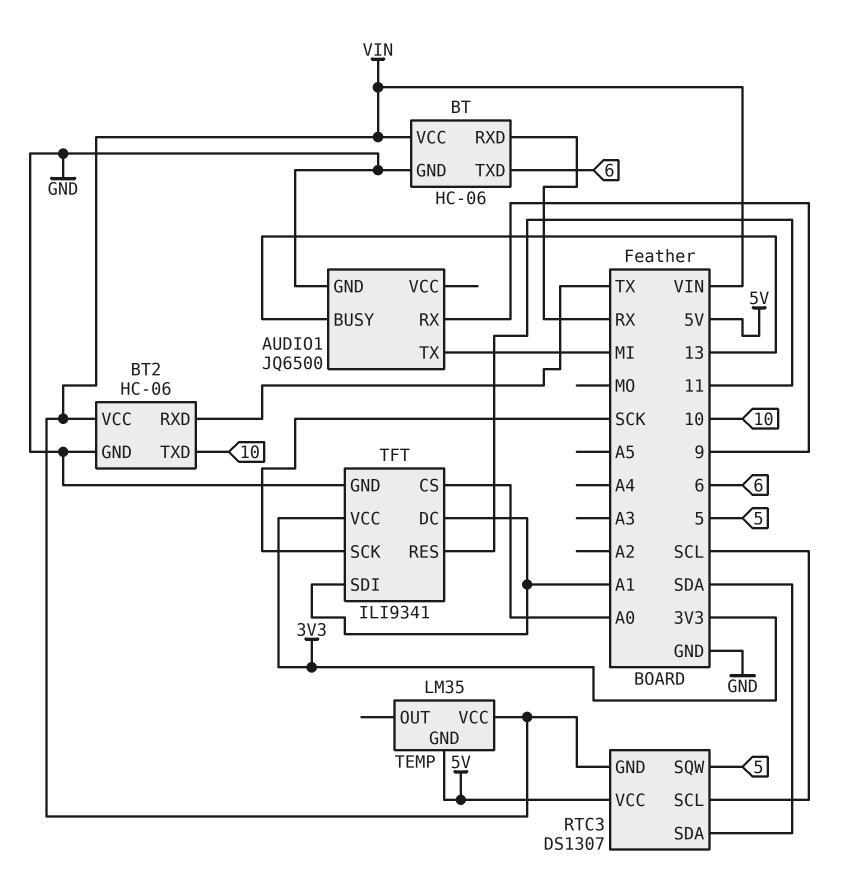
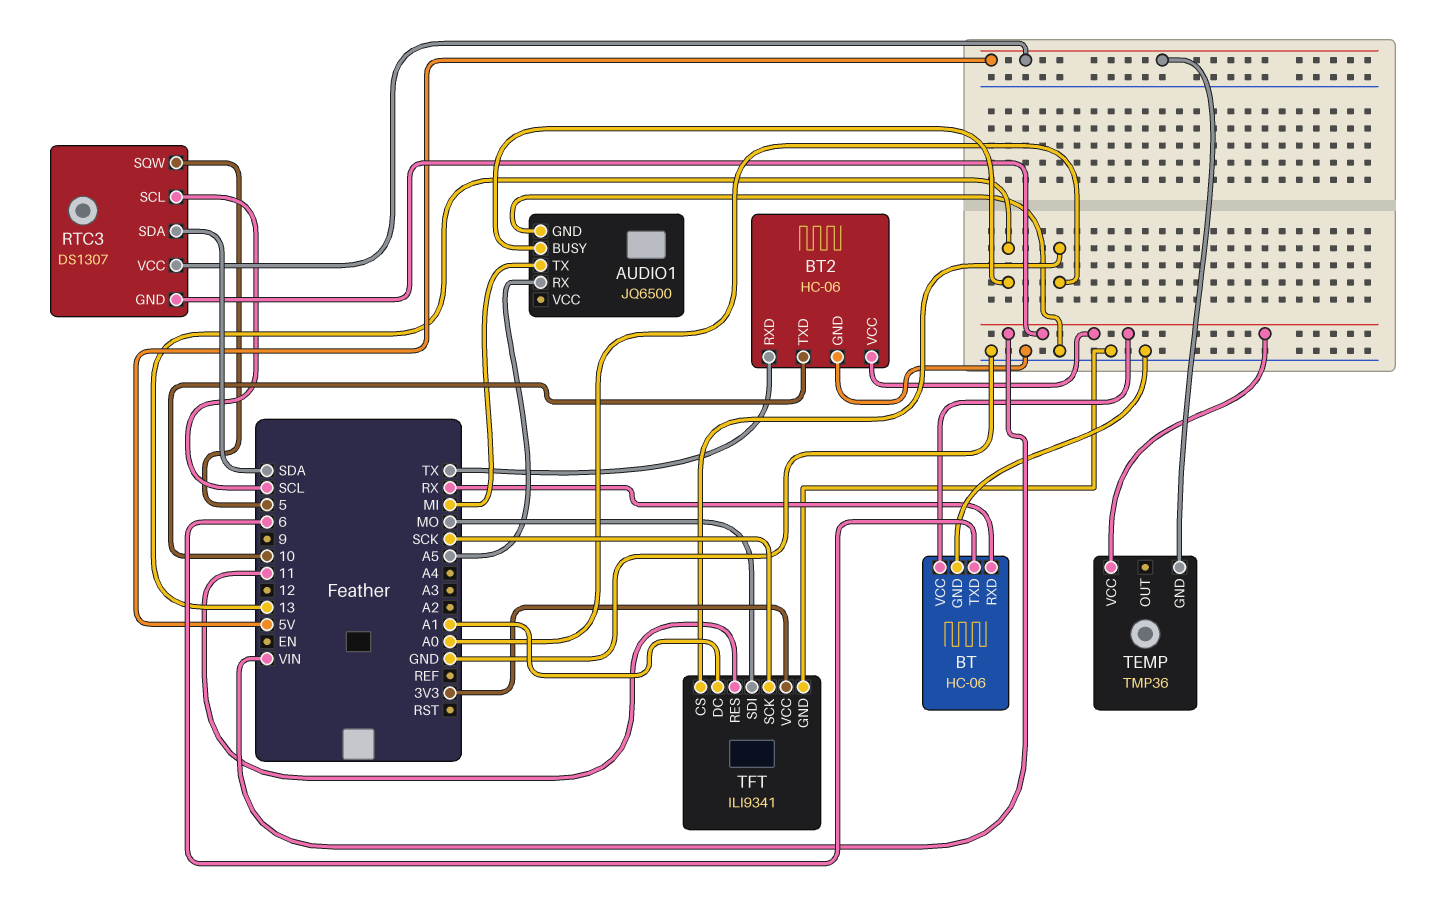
AUDIO1 pin RX: 9 -> A5
TEMP: LM35 -> TMP36
TFT pin SDI: A1 -> MO

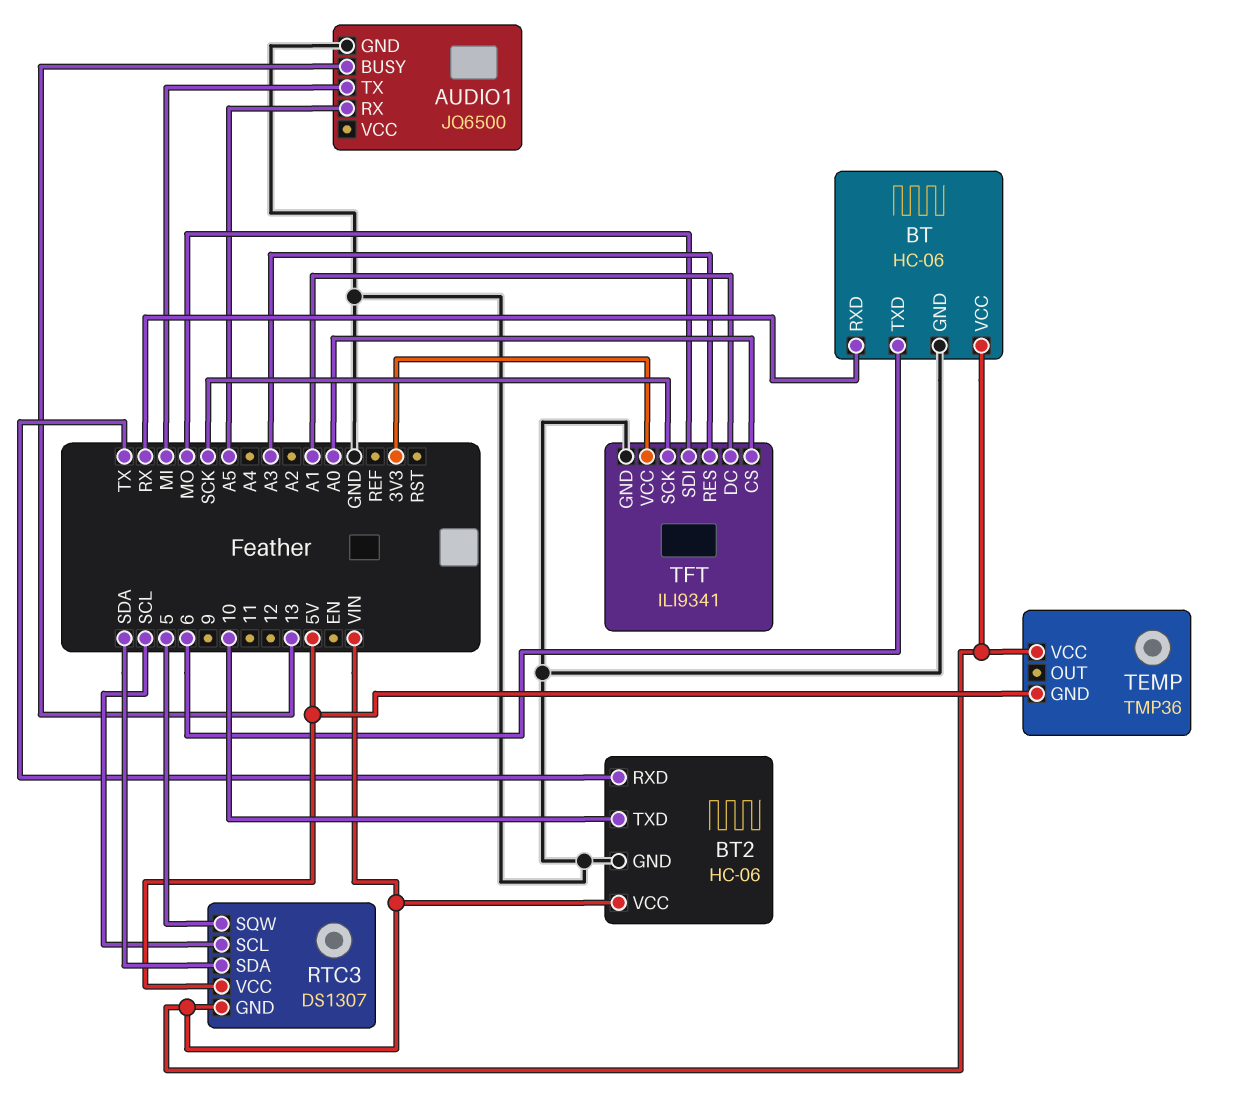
TFT pin RES: 11 -> A3

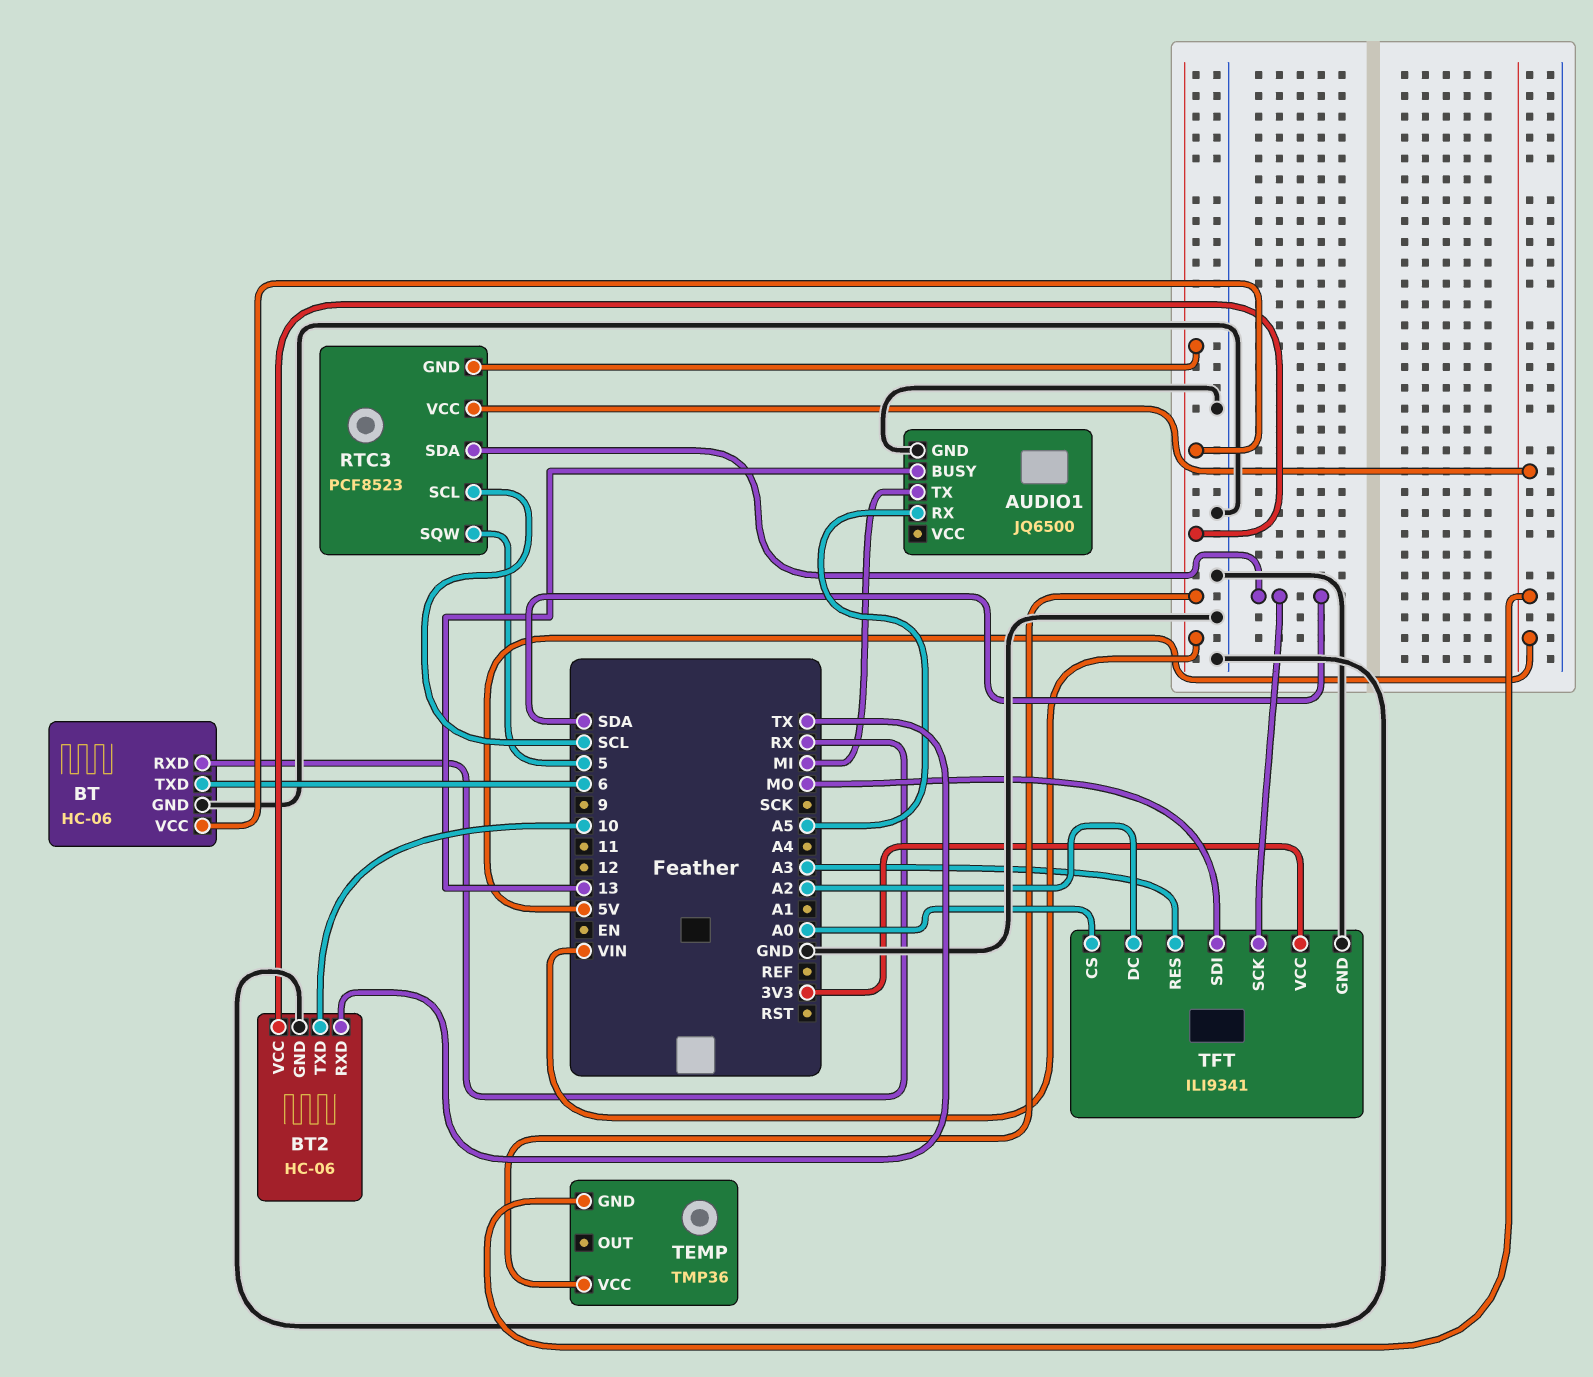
RTC3: DS1307 -> PCF8523
TFT pin DC: A1 -> A2
TFT pin SCK: SCK -> SDA

